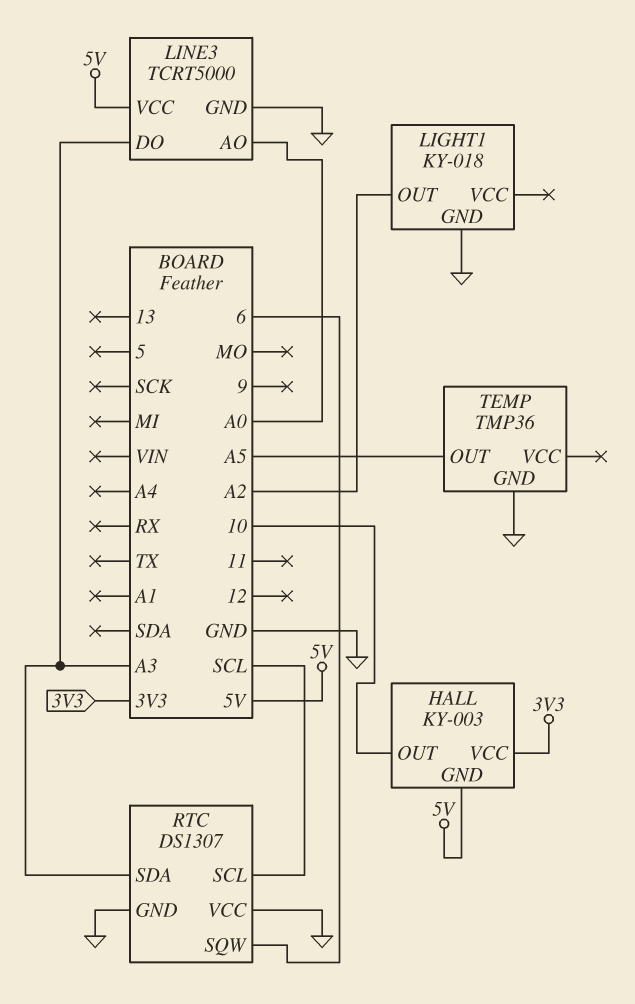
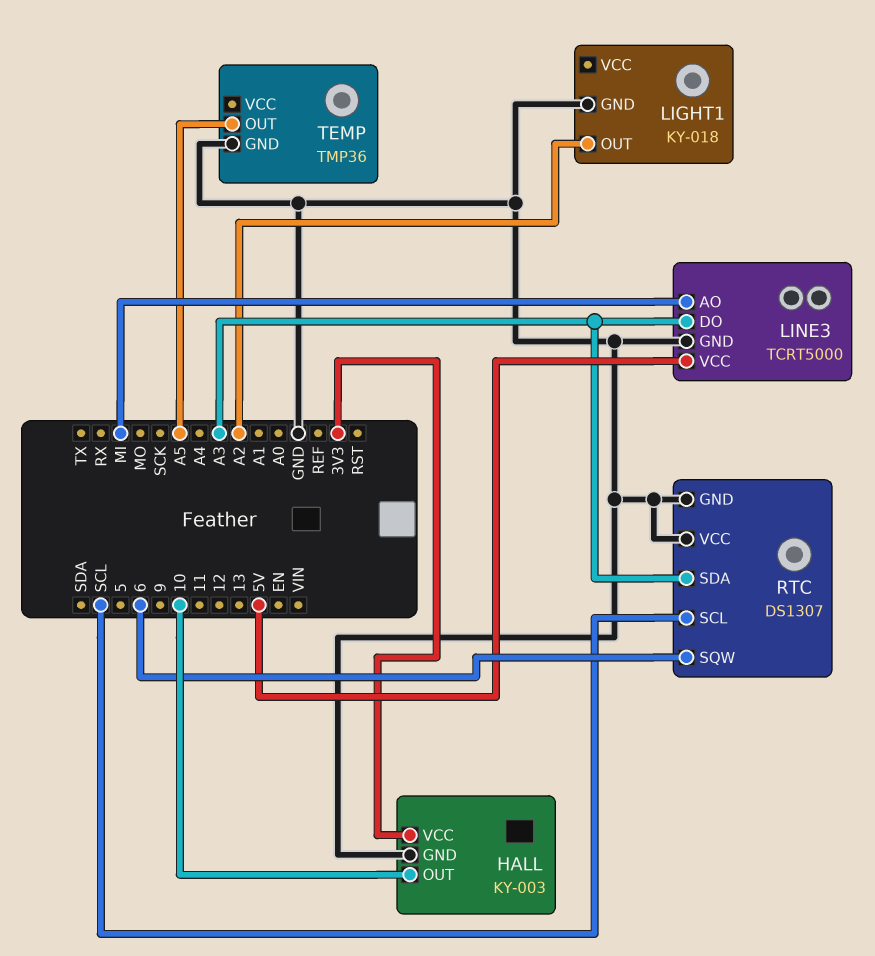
HALL pin GND: 5V -> GND
LINE3 pin AO: A0 -> MI

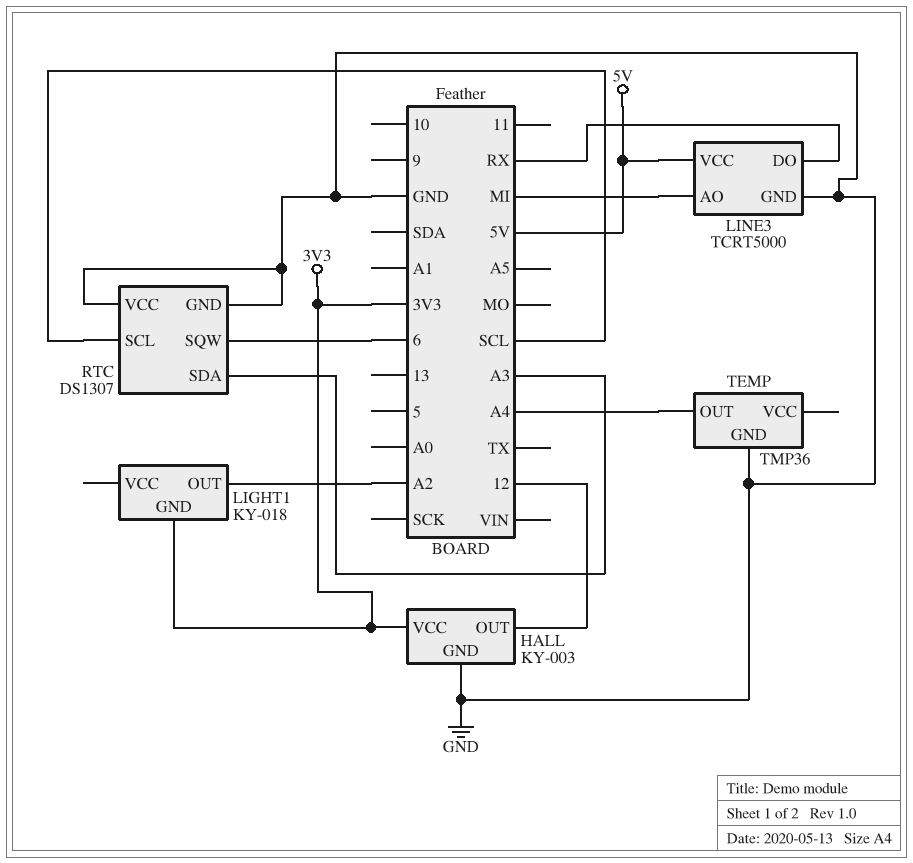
HALL pin OUT: 10 -> 12
LIGHT1 pin GND: GND -> 3V3
LINE3 pin DO: A3 -> RX
TEMP pin OUT: A5 -> A4

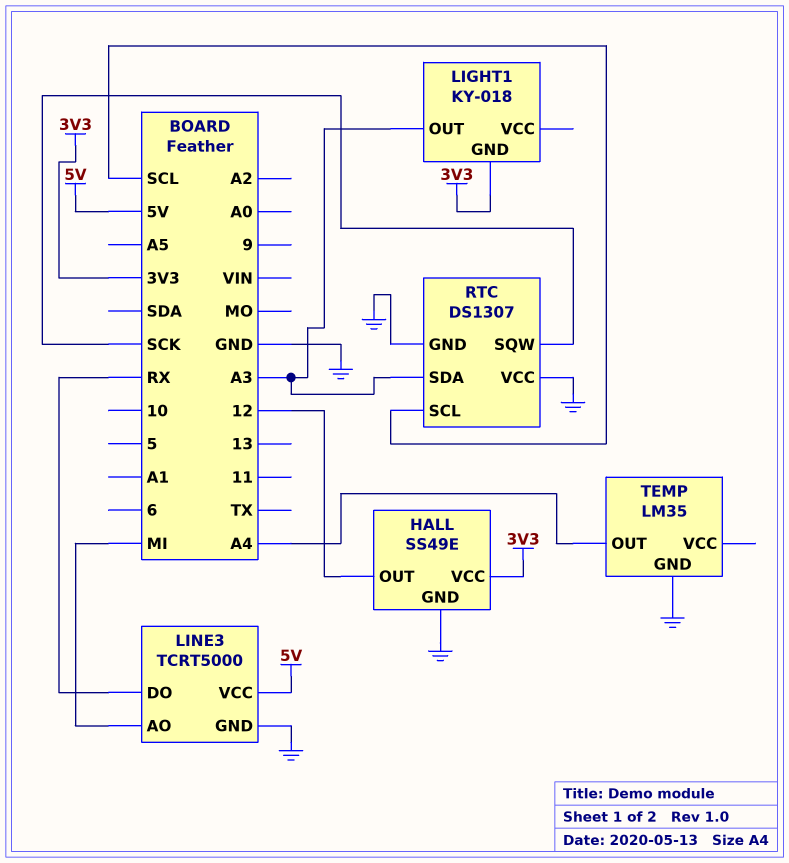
HALL: KY-003 -> SS49E
LIGHT1 pin OUT: A2 -> A3
RTC pin SQW: 6 -> SCK
TEMP: TMP36 -> LM35

